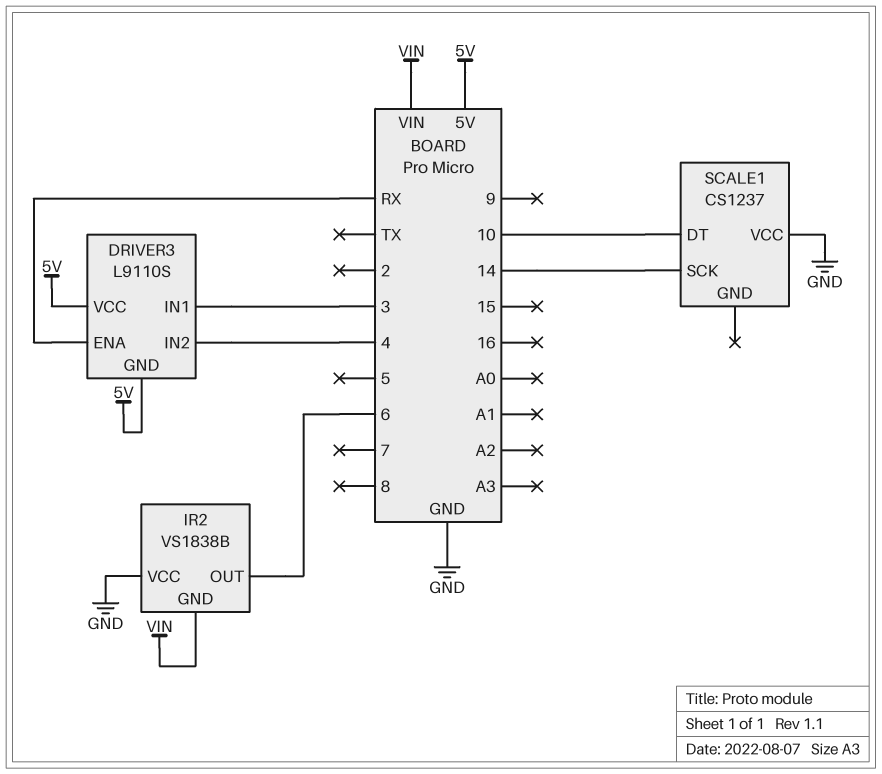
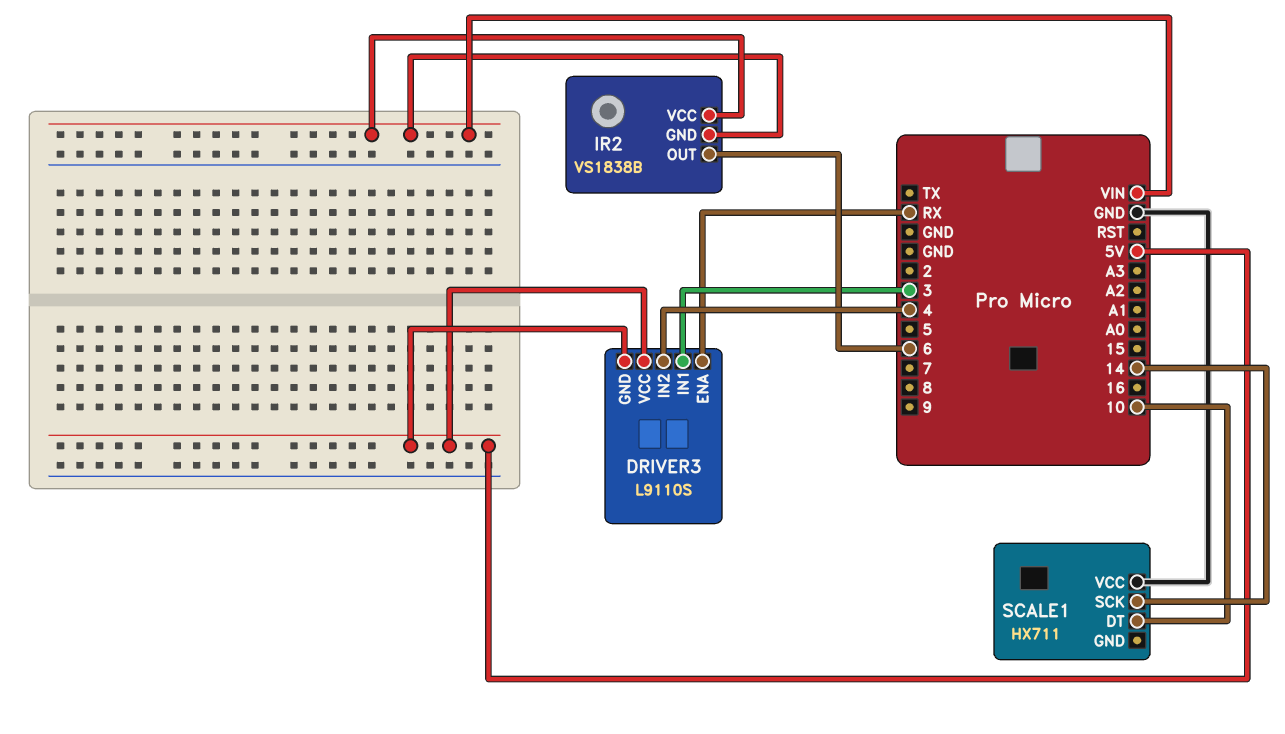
IR2 pin VCC: GND -> VIN
SCALE1: CS1237 -> HX711

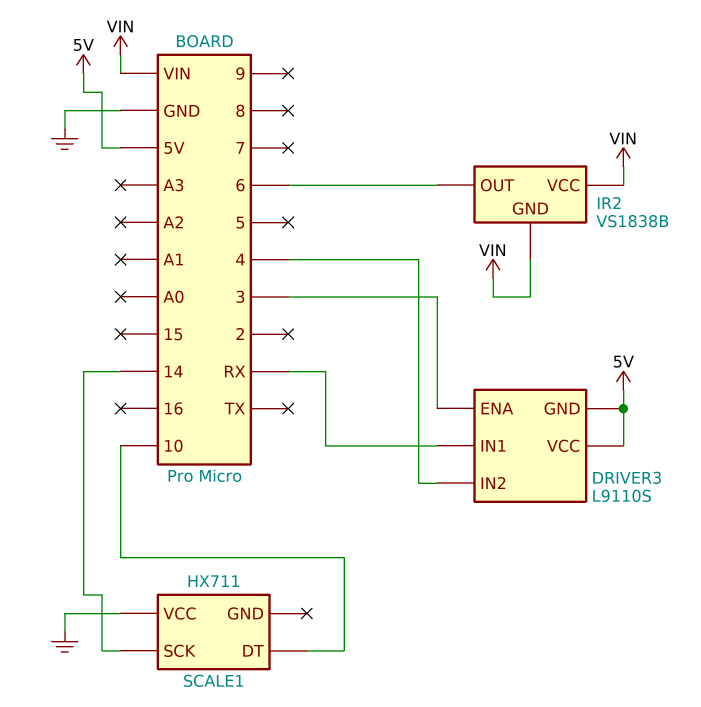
DRIVER3 pin ENA: RX -> 3
DRIVER3 pin IN1: 3 -> RX

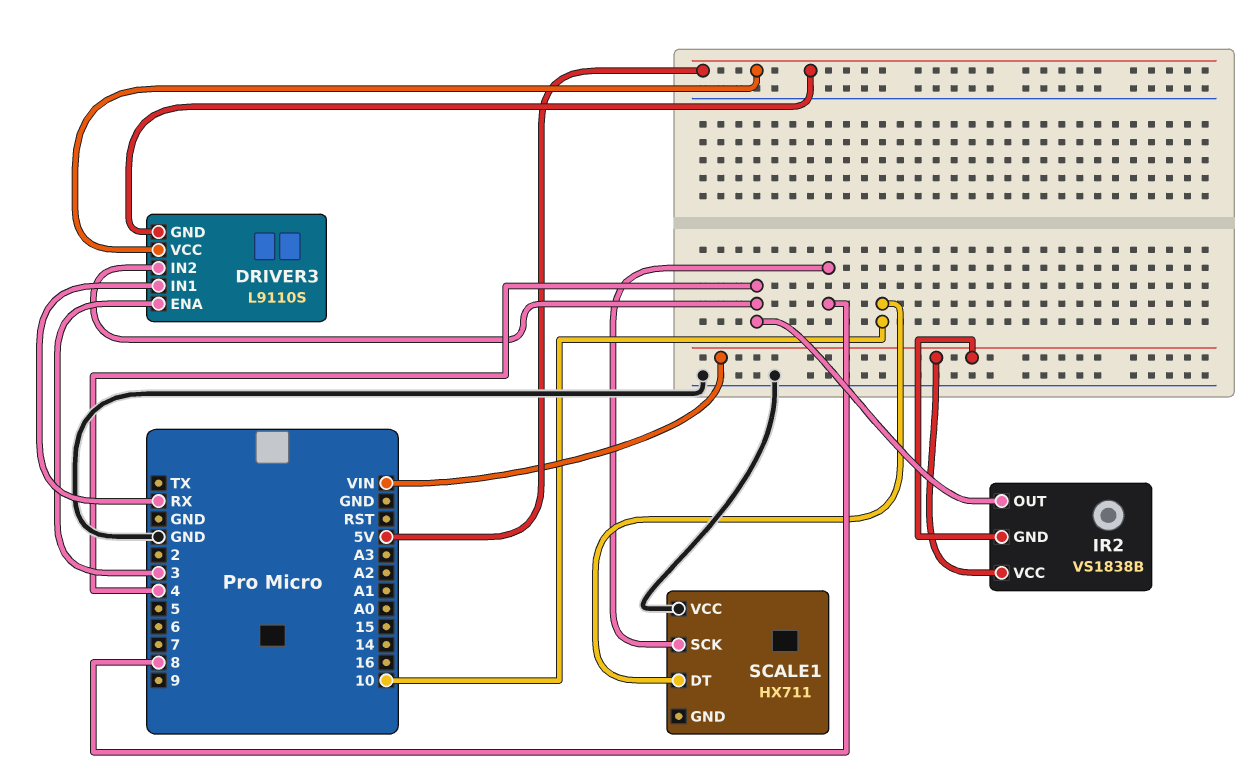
IR2 pin OUT: 6 -> 4
SCALE1 pin SCK: 14 -> 8

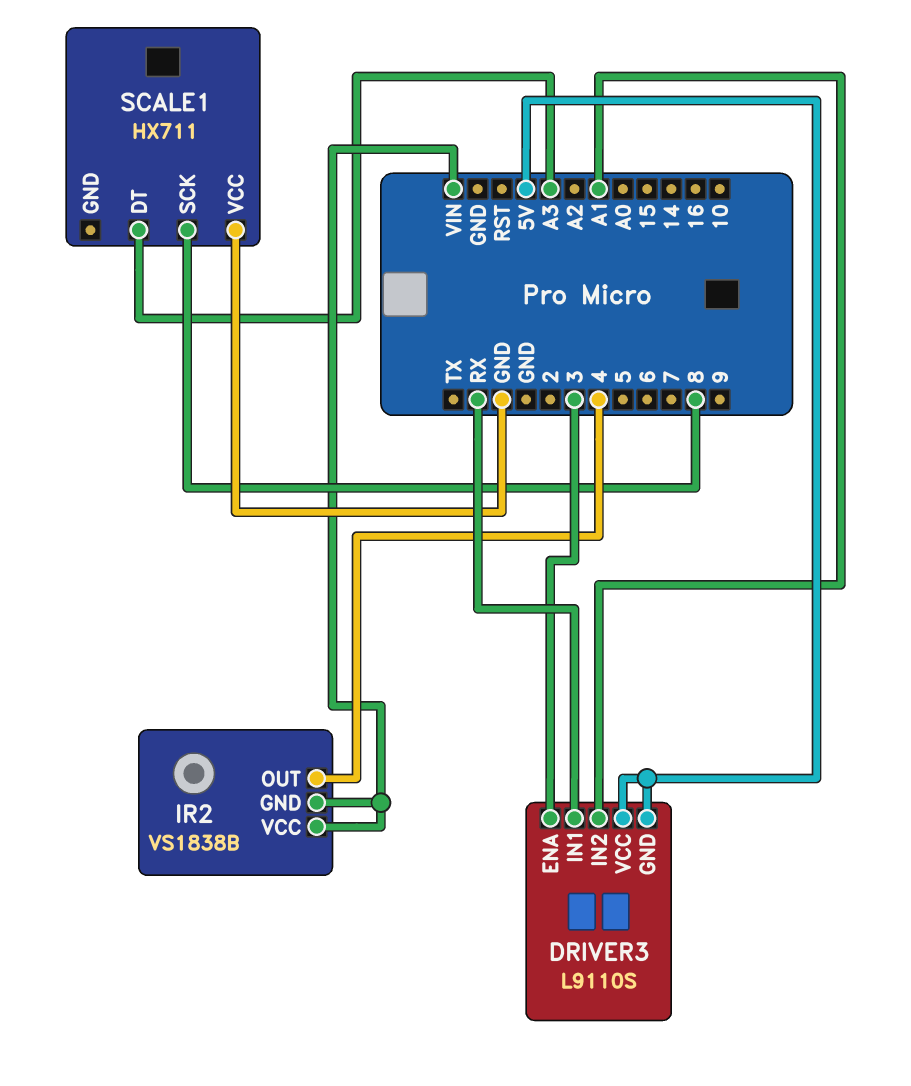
DRIVER3 pin IN2: 4 -> A1
SCALE1 pin DT: 10 -> A3

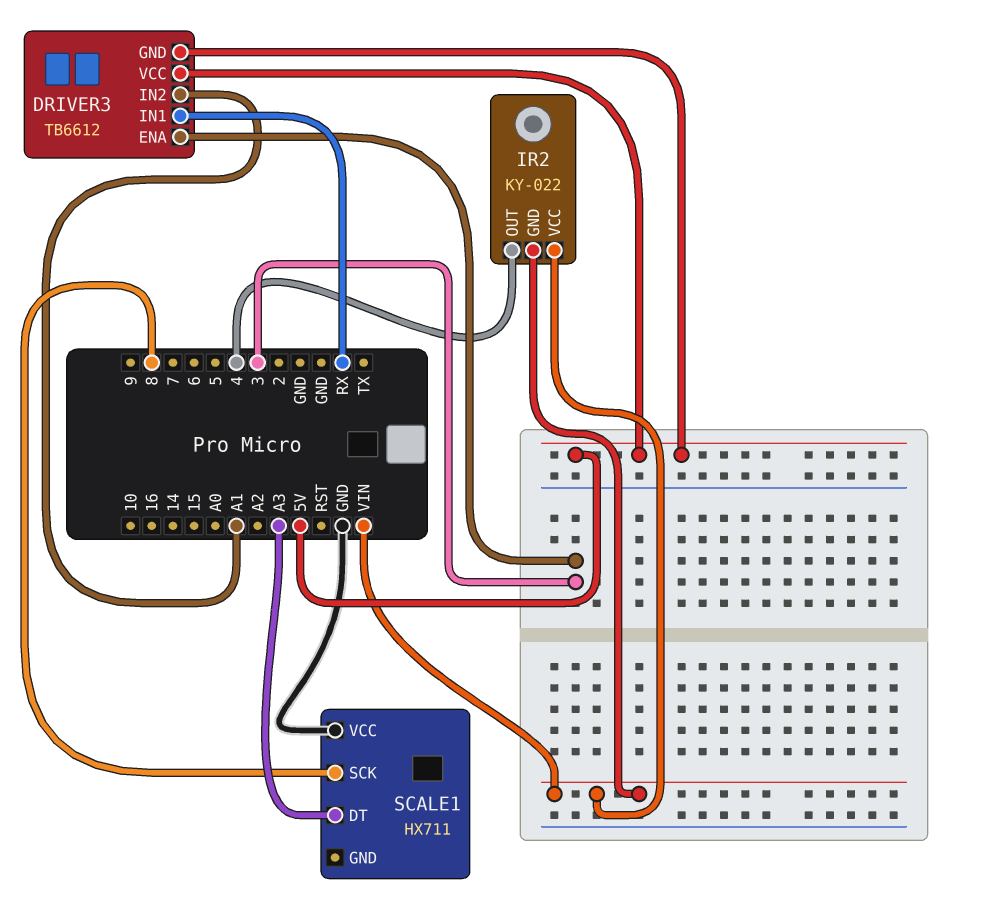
DRIVER3: L9110S -> TB6612
IR2: VS1838B -> KY-022

